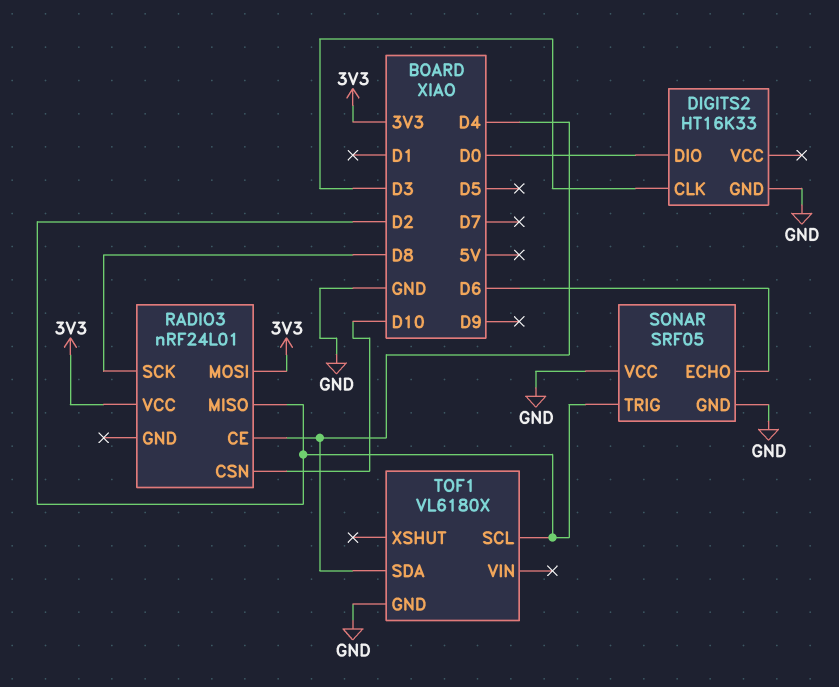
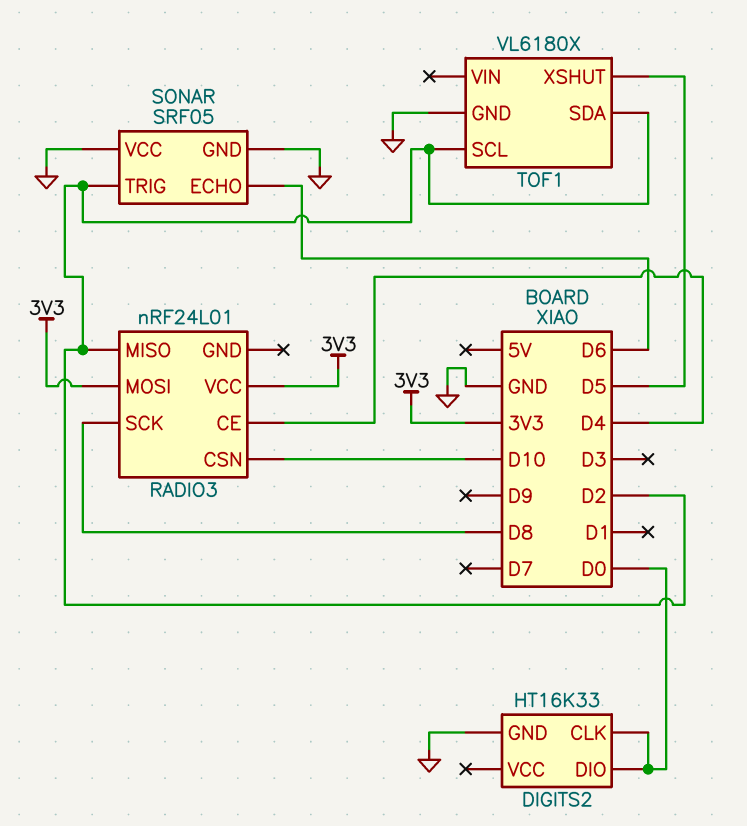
DIGITS2 pin CLK: D3 -> D0
TOF1 pin SDA: D4 -> D2
TOF1 pin XSHUT: none -> D5

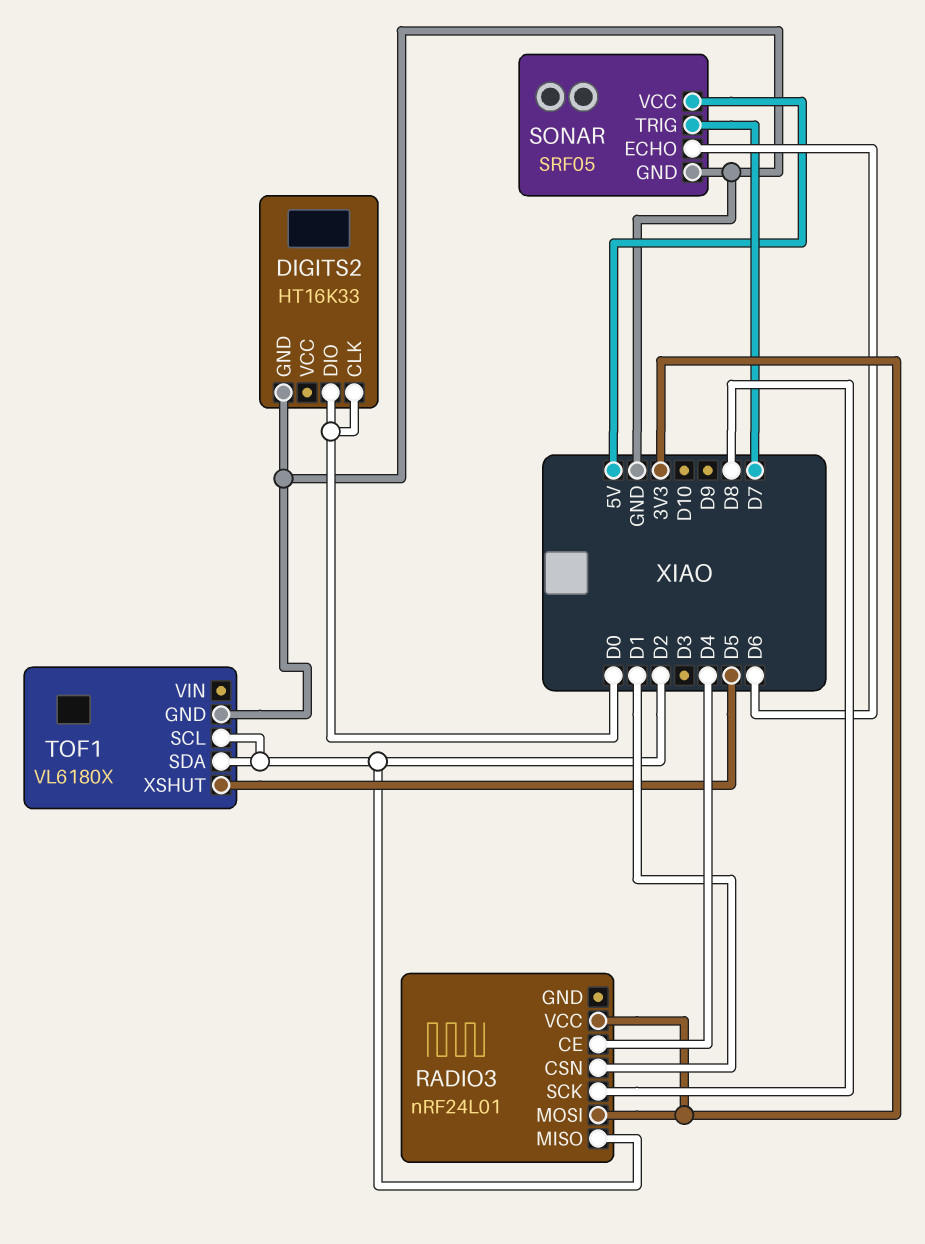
RADIO3 pin CSN: D10 -> D1
SONAR pin TRIG: D2 -> D7
SONAR pin VCC: GND -> 5V

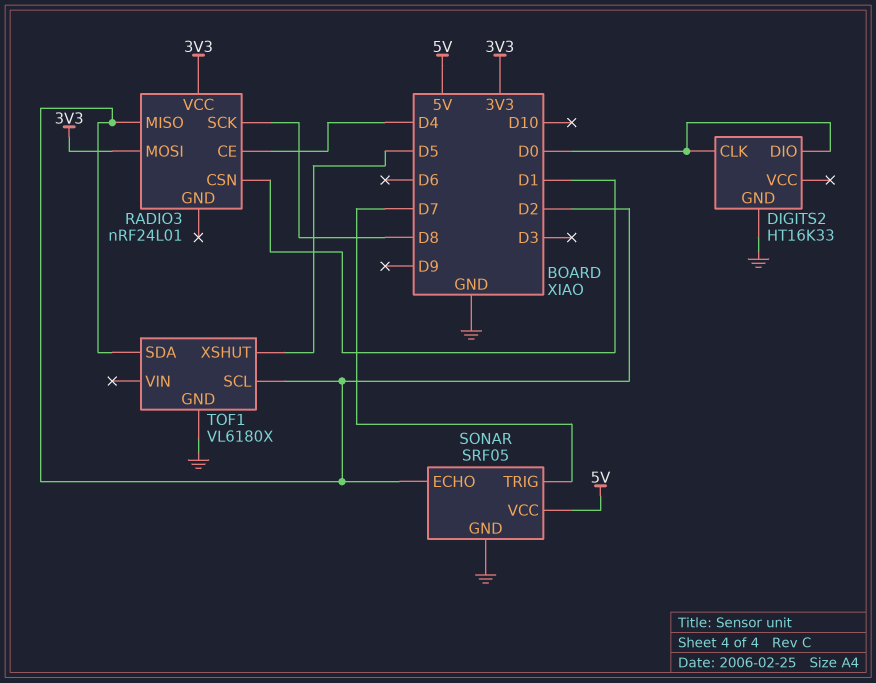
SONAR pin ECHO: D6 -> D2

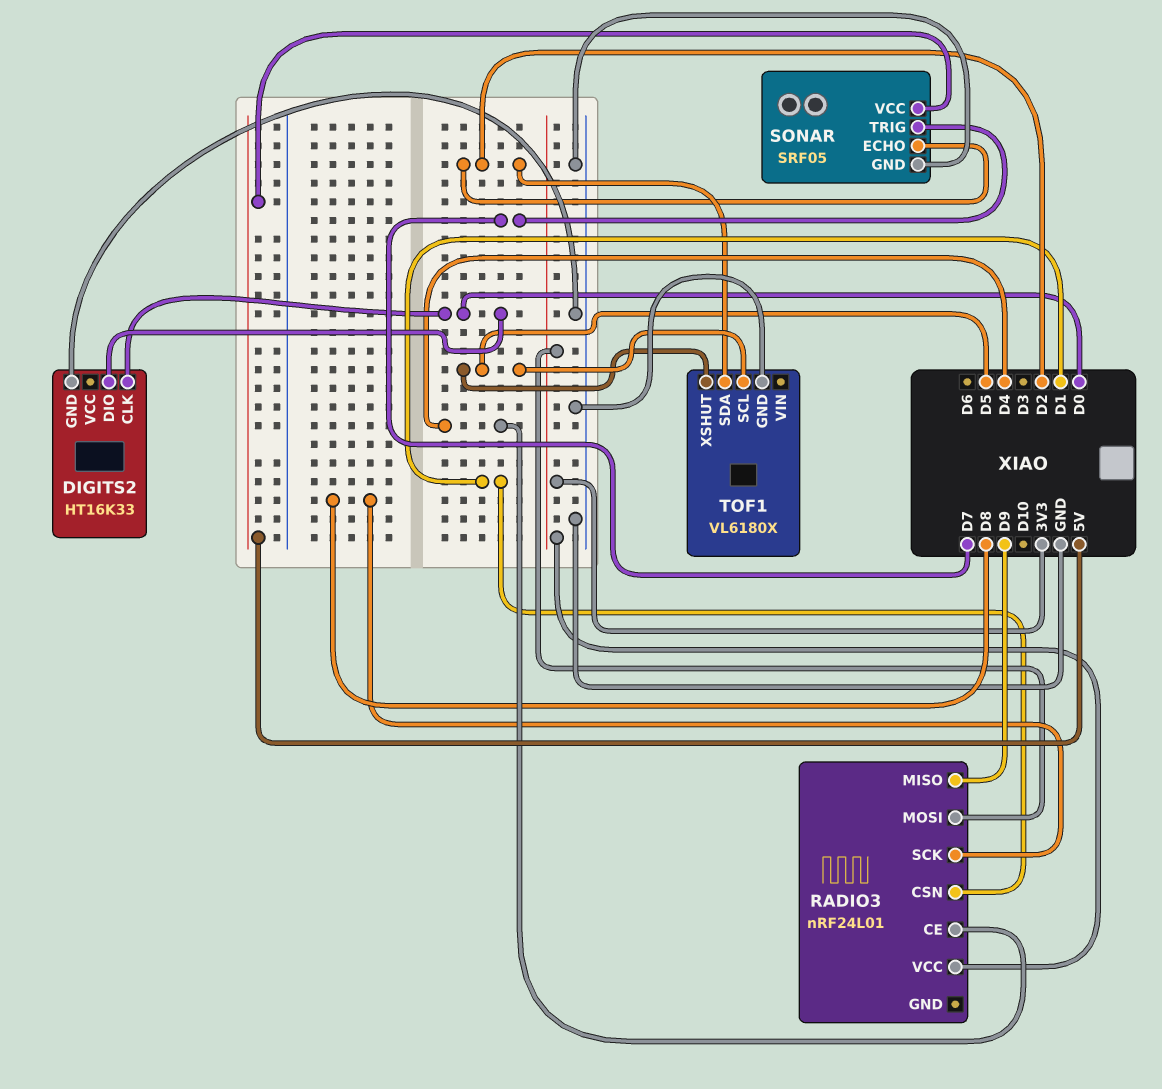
RADIO3 pin MISO: D2 -> D9
TOF1 pin SCL: D2 -> D5

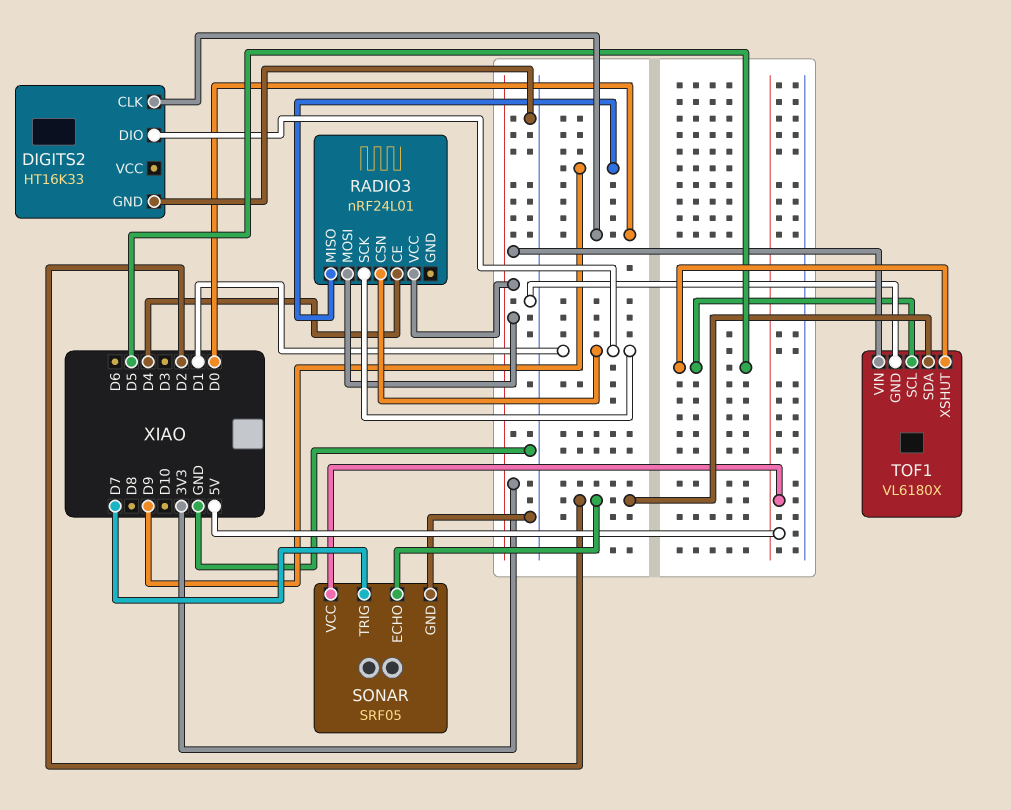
DIGITS2 pin DIO: D0 -> D1
RADIO3 pin SCK: D8 -> D1
TOF1 pin VIN: none -> 3V3

